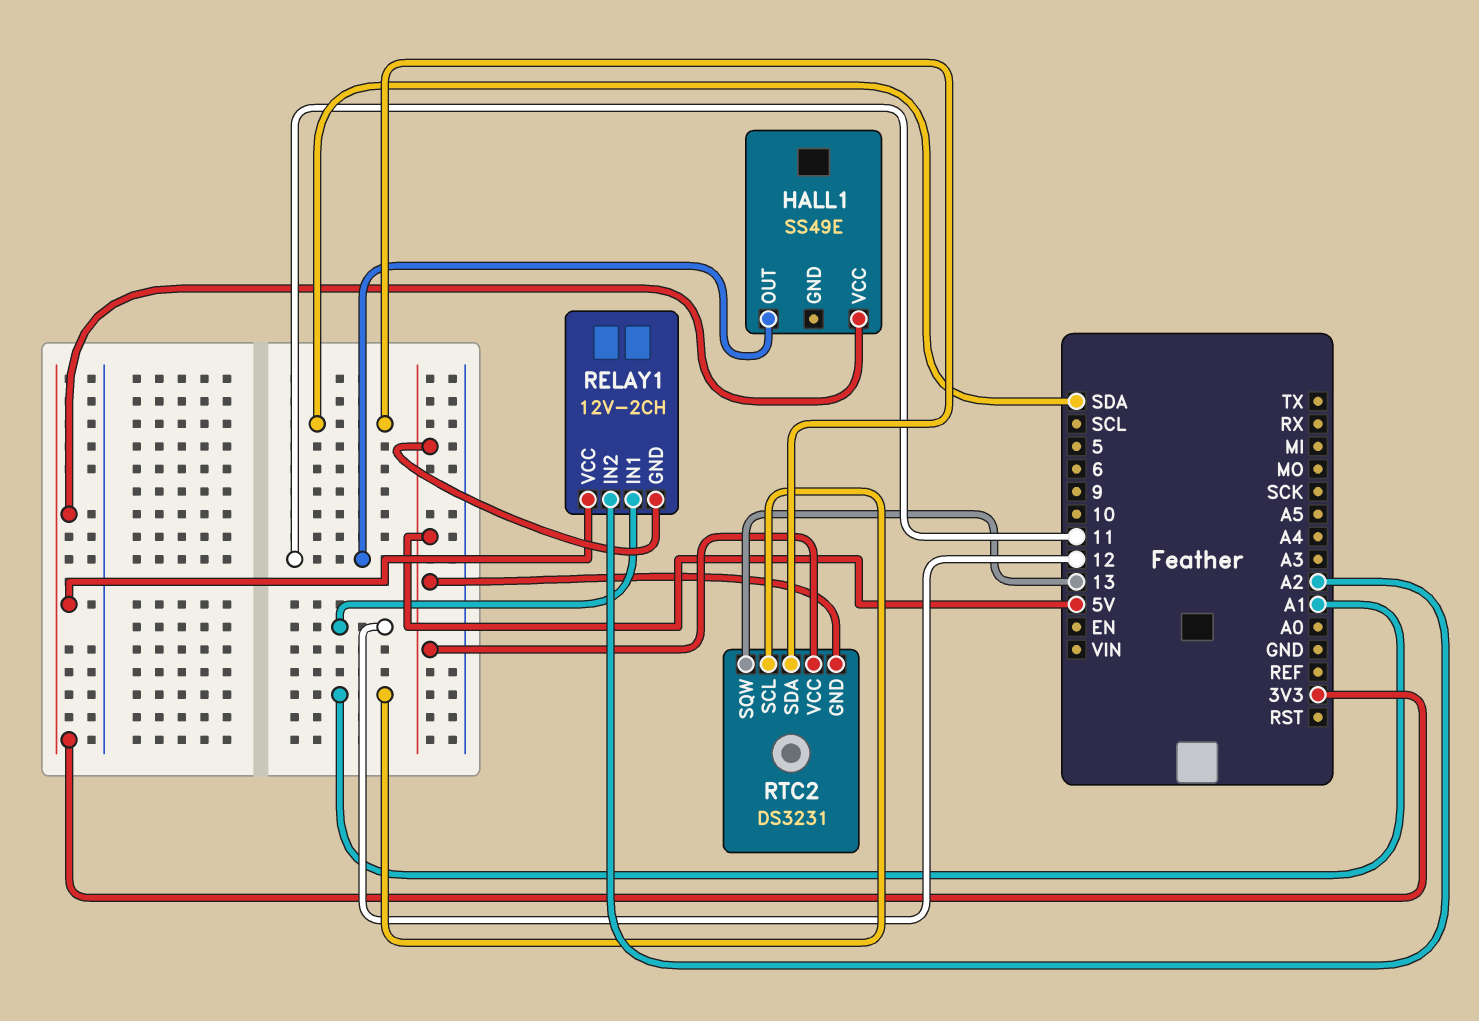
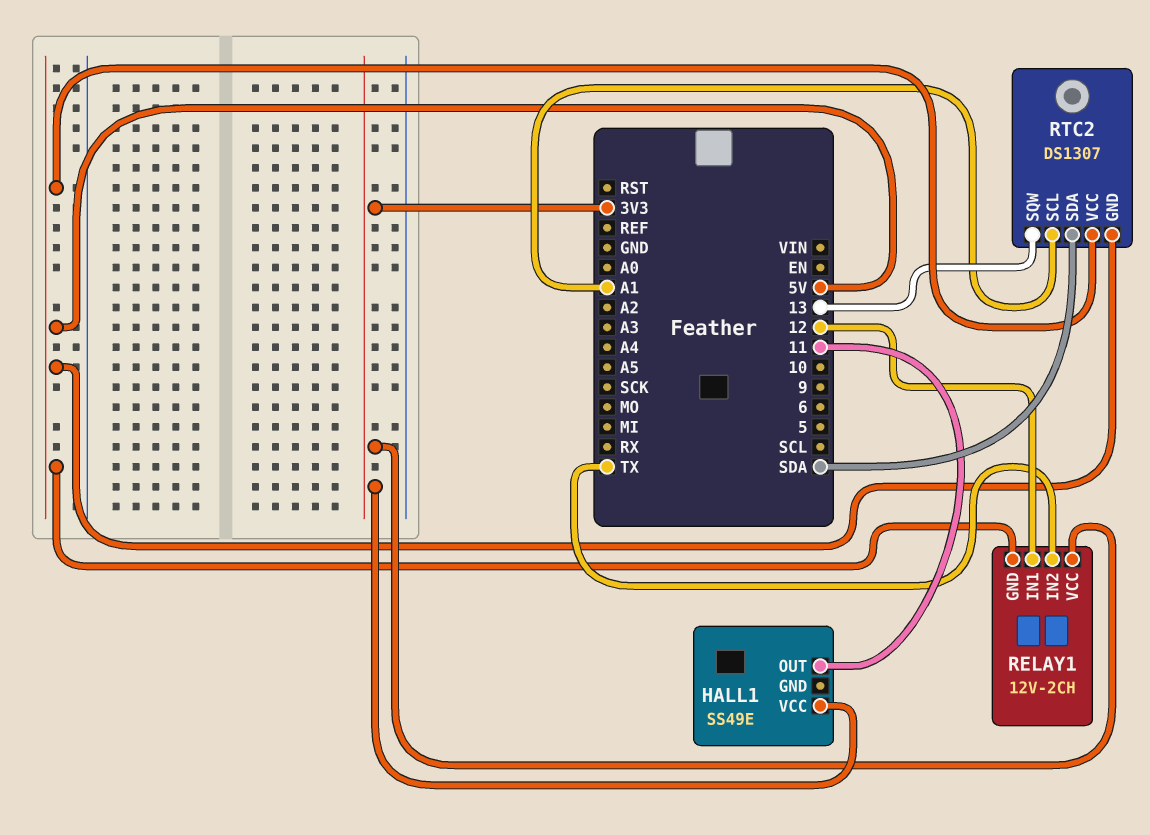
RELAY1 pin IN2: A2 -> TX
RTC2: DS3231 -> DS1307

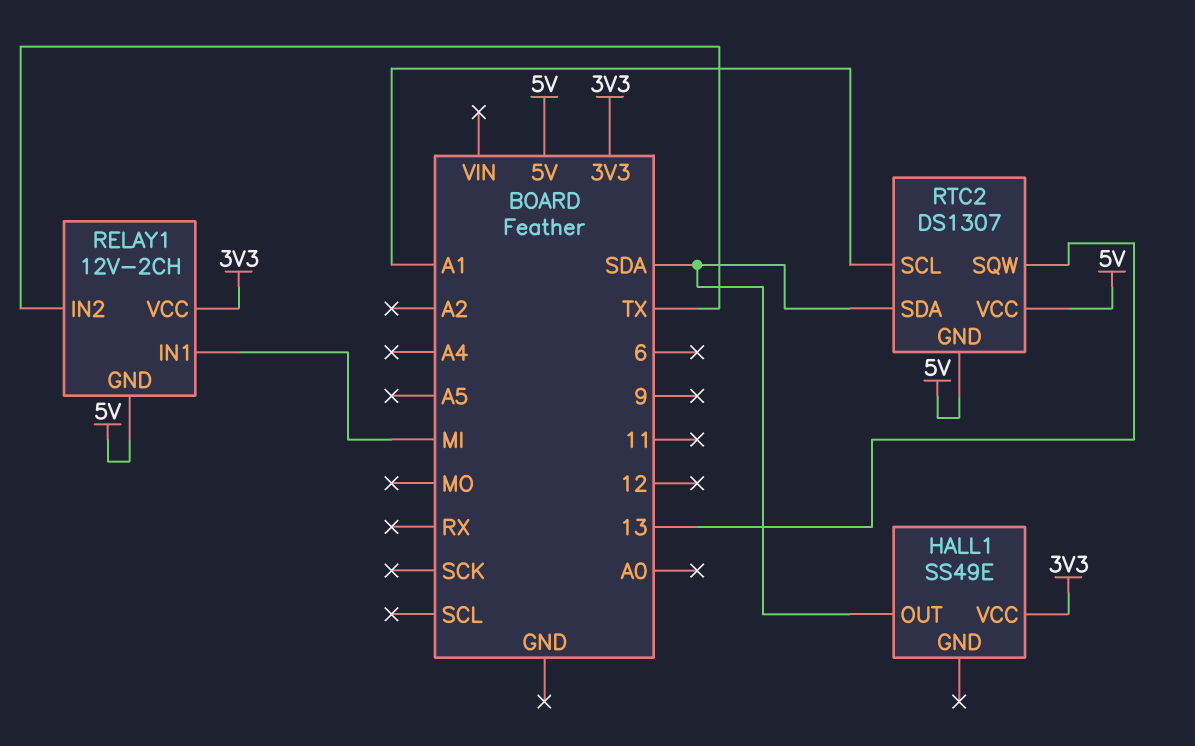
HALL1 pin OUT: 11 -> SDA
RELAY1 pin IN1: 12 -> MI

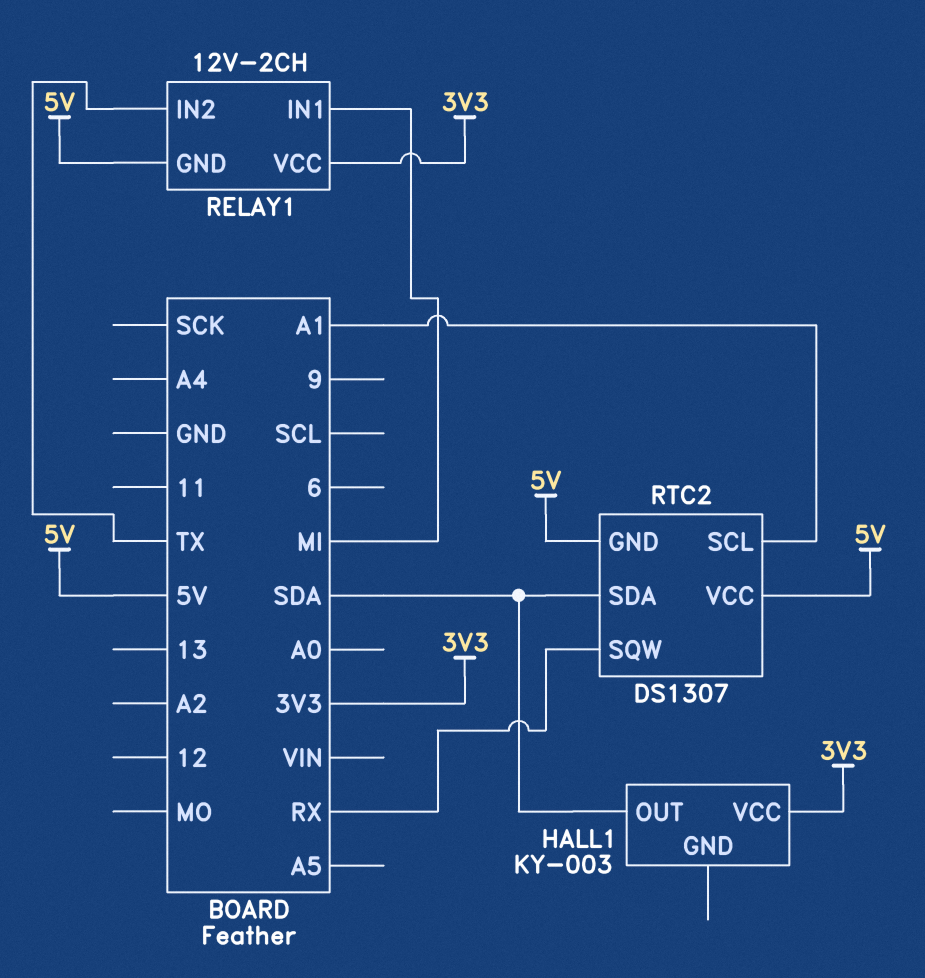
HALL1: SS49E -> KY-003
RTC2 pin SQW: 13 -> RX

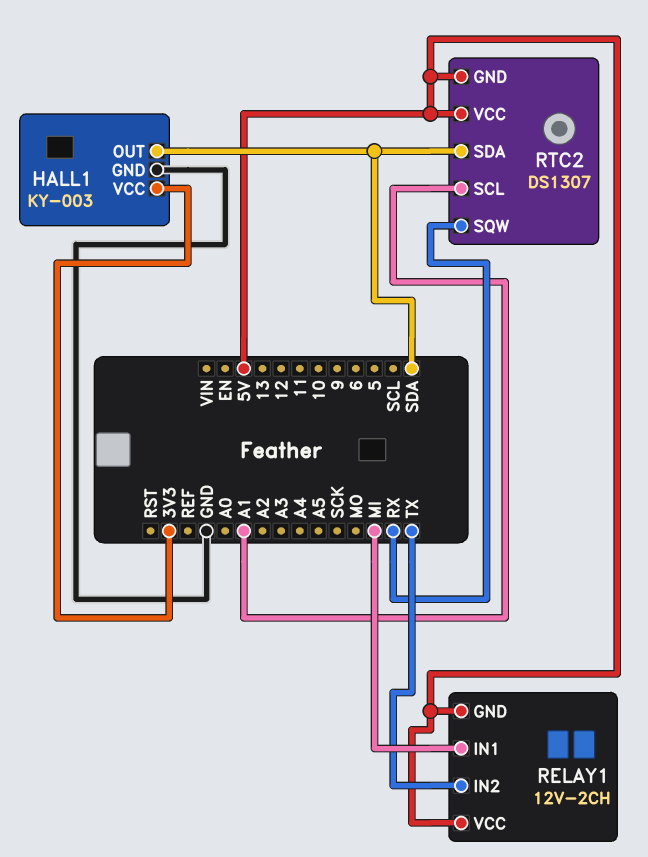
HALL1 pin GND: none -> GND
RELAY1 pin VCC: 3V3 -> 5V

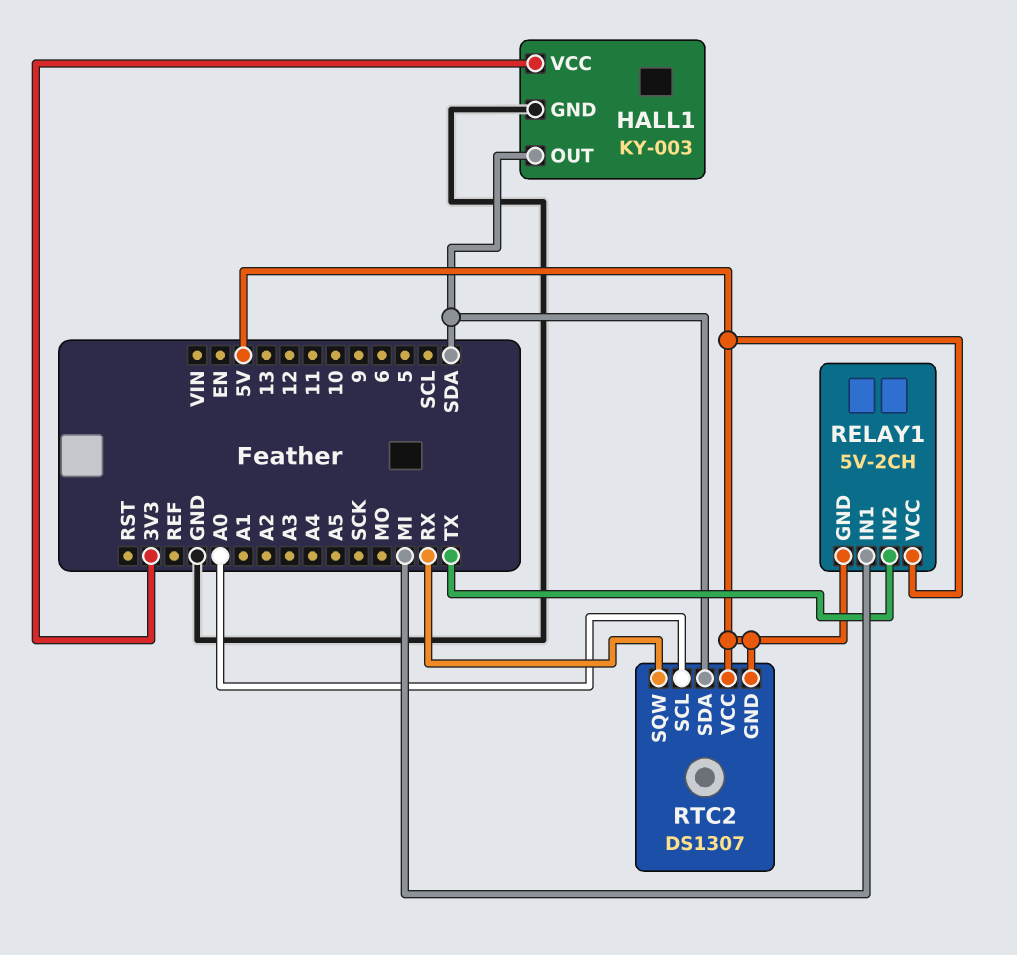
RELAY1: 12V-2CH -> 5V-2CH
RTC2 pin SCL: A1 -> A0

